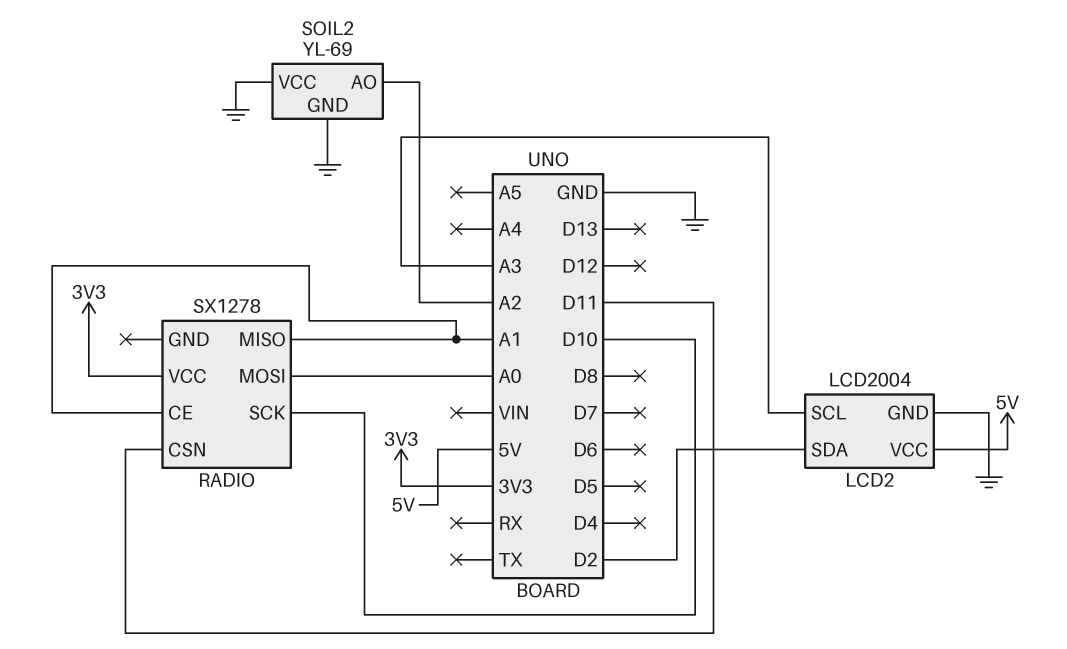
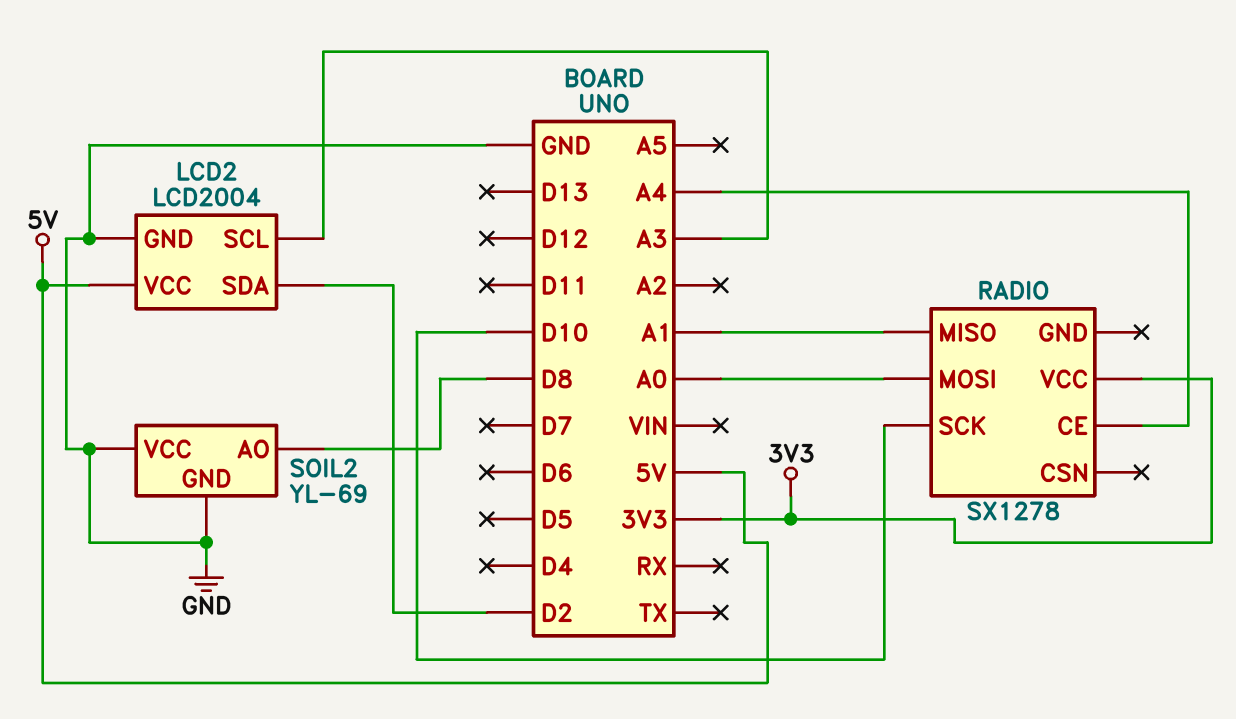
RADIO pin CE: A1 -> A4
RADIO pin CSN: D11 -> none
SOIL2 pin AO: A2 -> D8

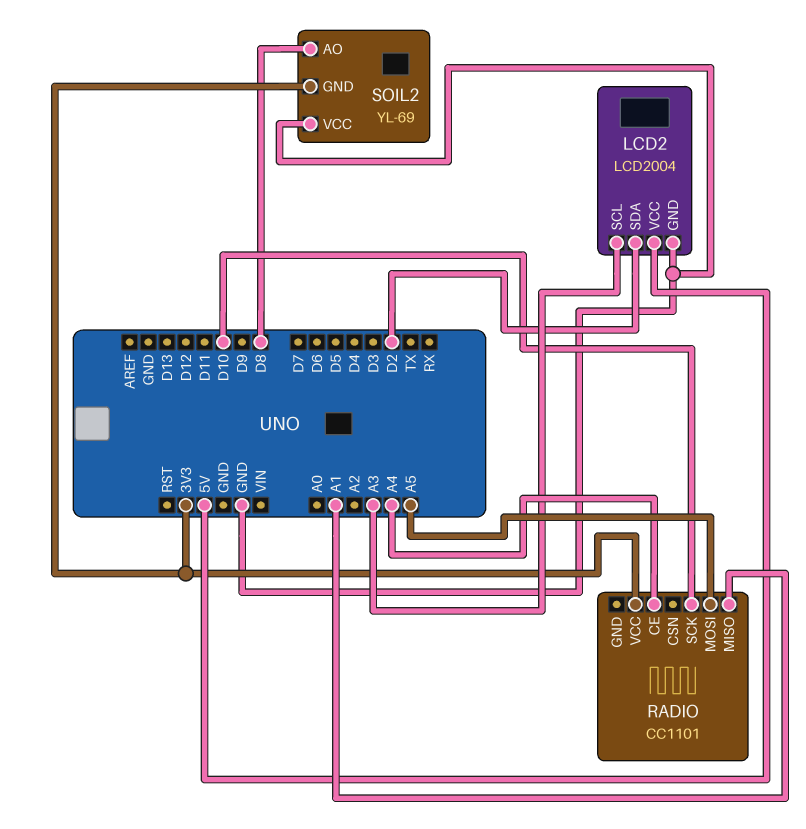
RADIO: SX1278 -> CC1101
RADIO pin MOSI: A0 -> A5
SOIL2 pin GND: GND -> 3V3

